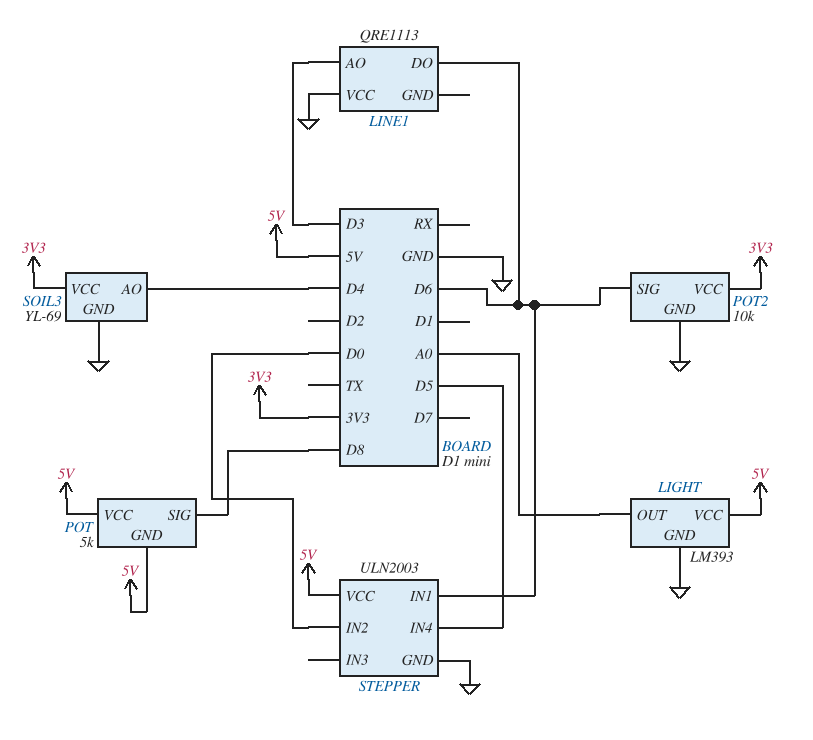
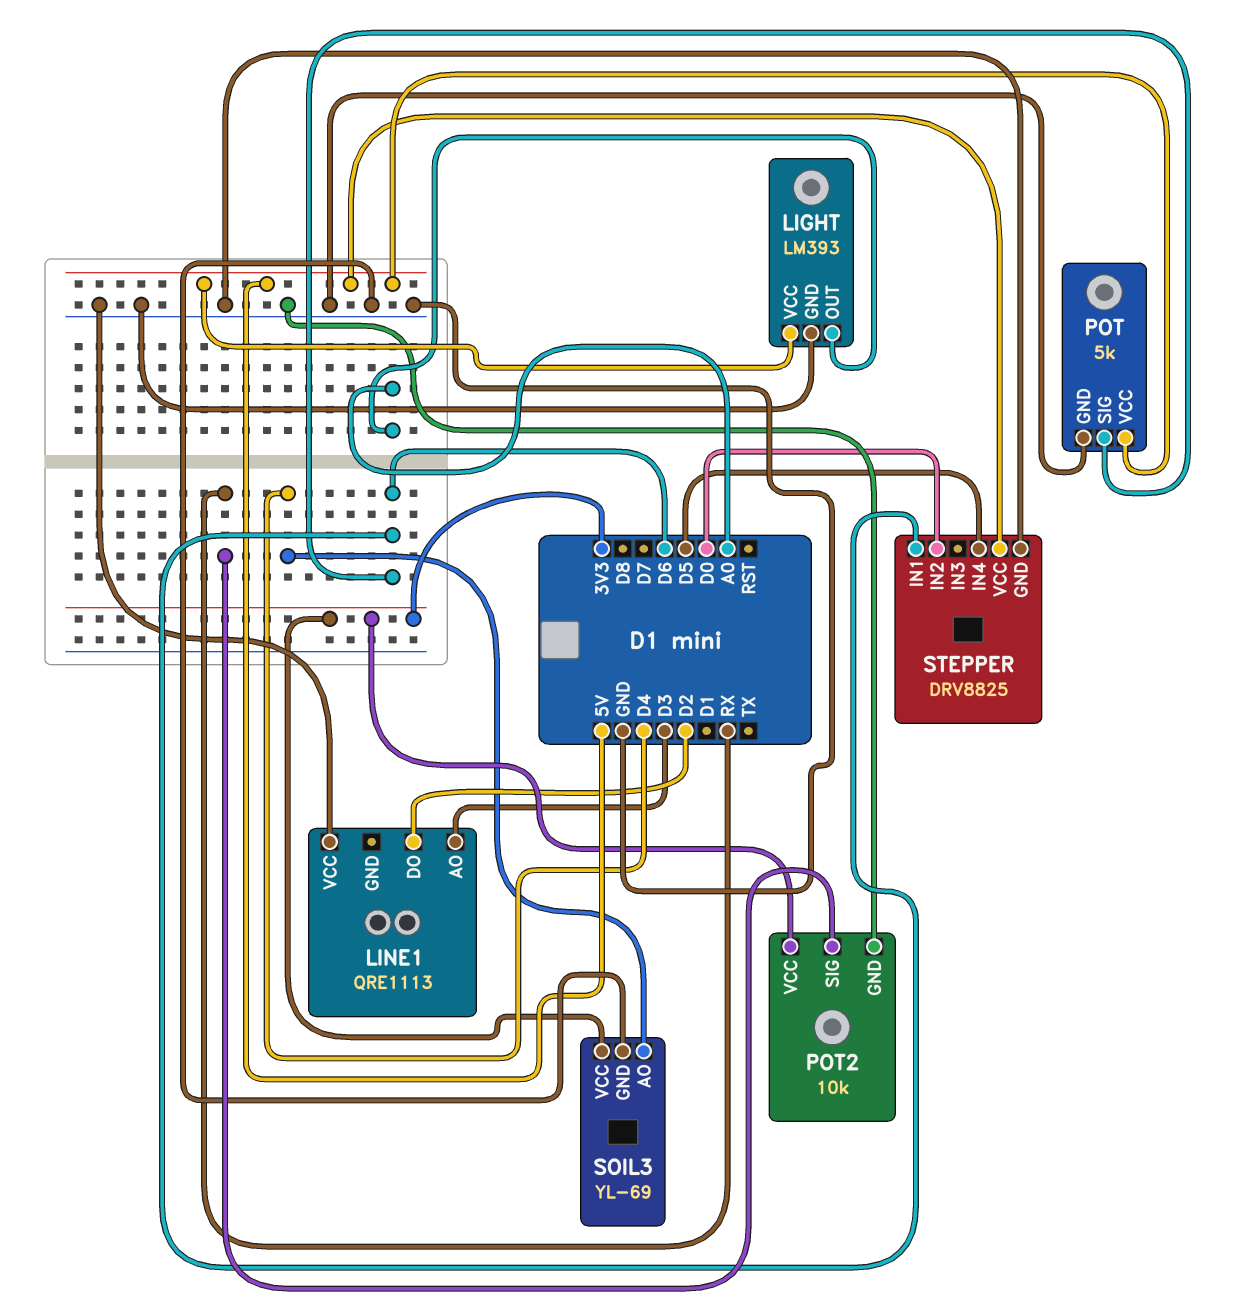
LINE1 pin DO: D6 -> D2
POT pin GND: 5V -> GND
POT pin SIG: D8 -> D6
POT2 pin SIG: D6 -> RX
STEPPER: ULN2003 -> DRV8825

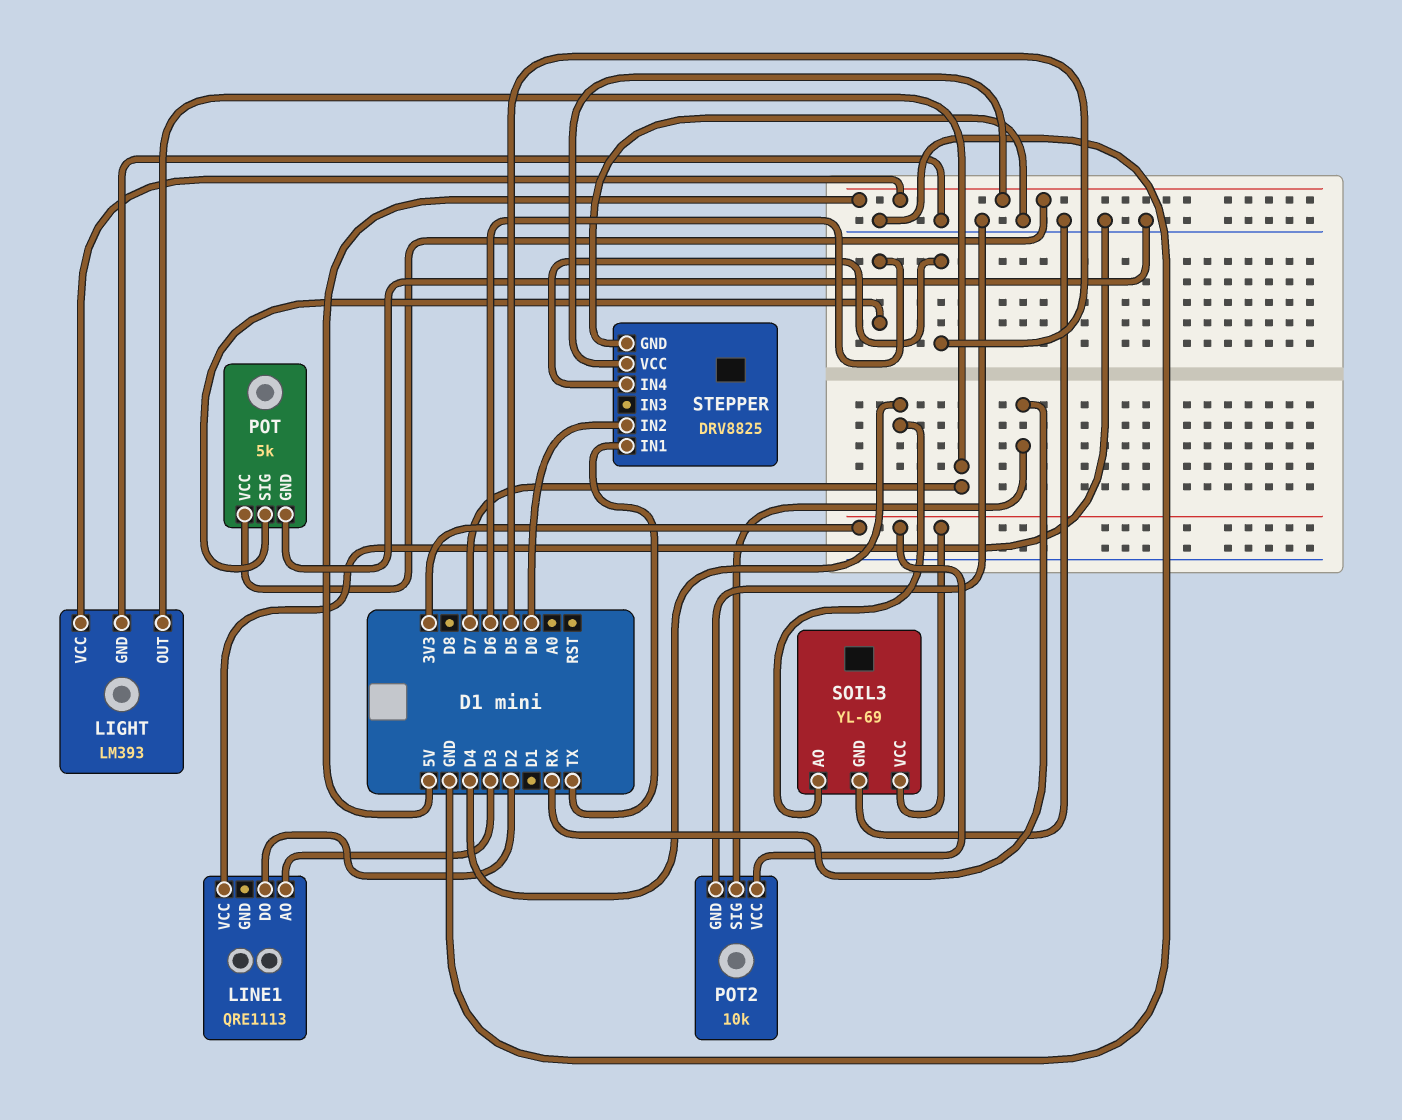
LIGHT pin OUT: A0 -> D7
STEPPER pin IN1: D6 -> TX

